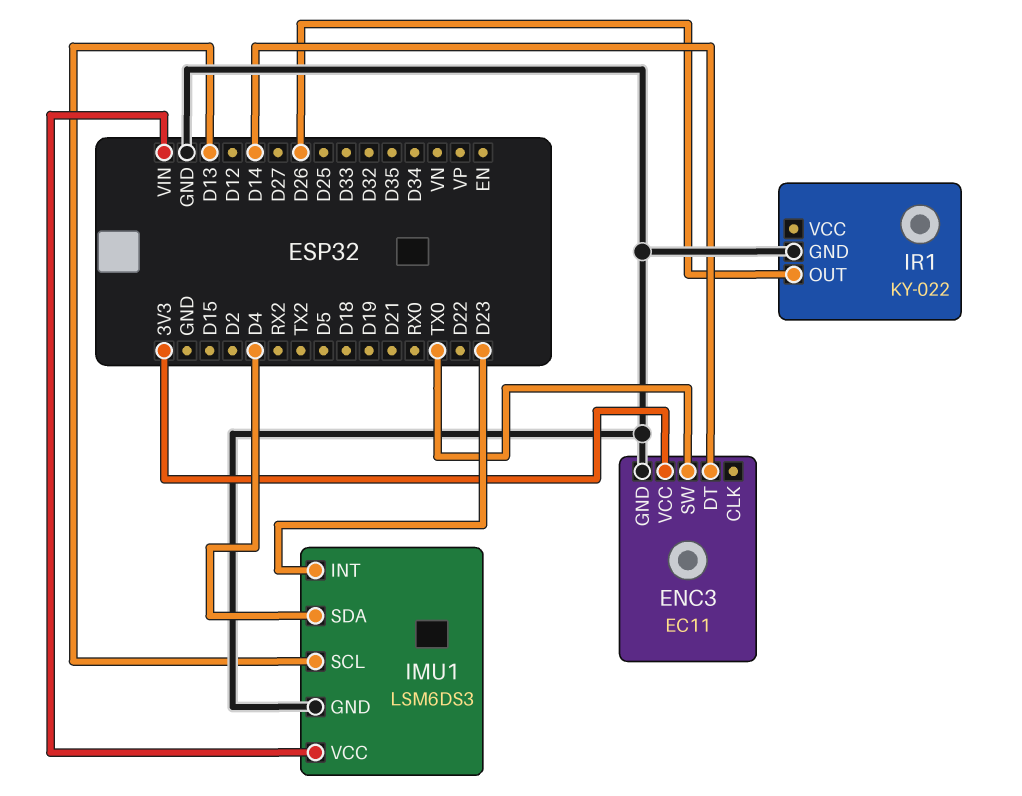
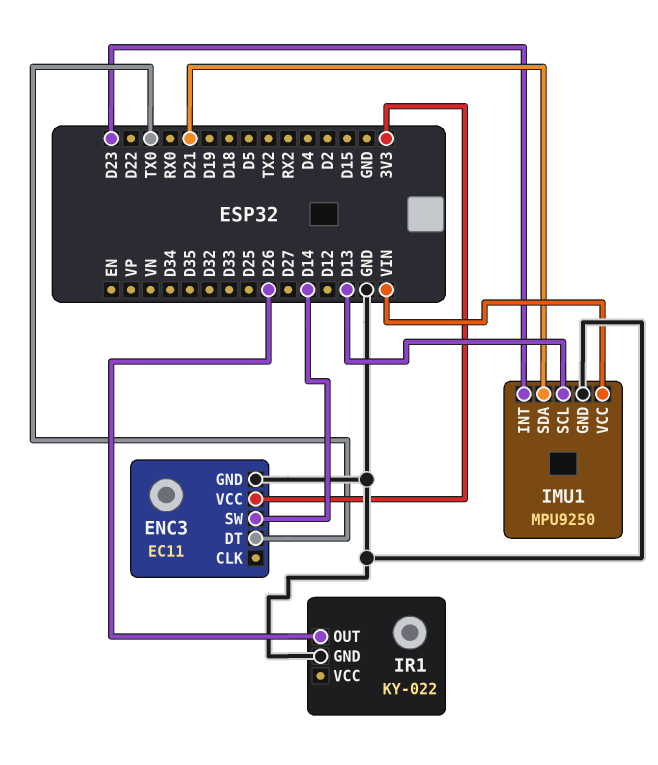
ENC3 pin DT: D14 -> TX0
ENC3 pin SW: TX0 -> D14
IMU1: LSM6DS3 -> MPU9250
IMU1 pin SDA: D4 -> D21

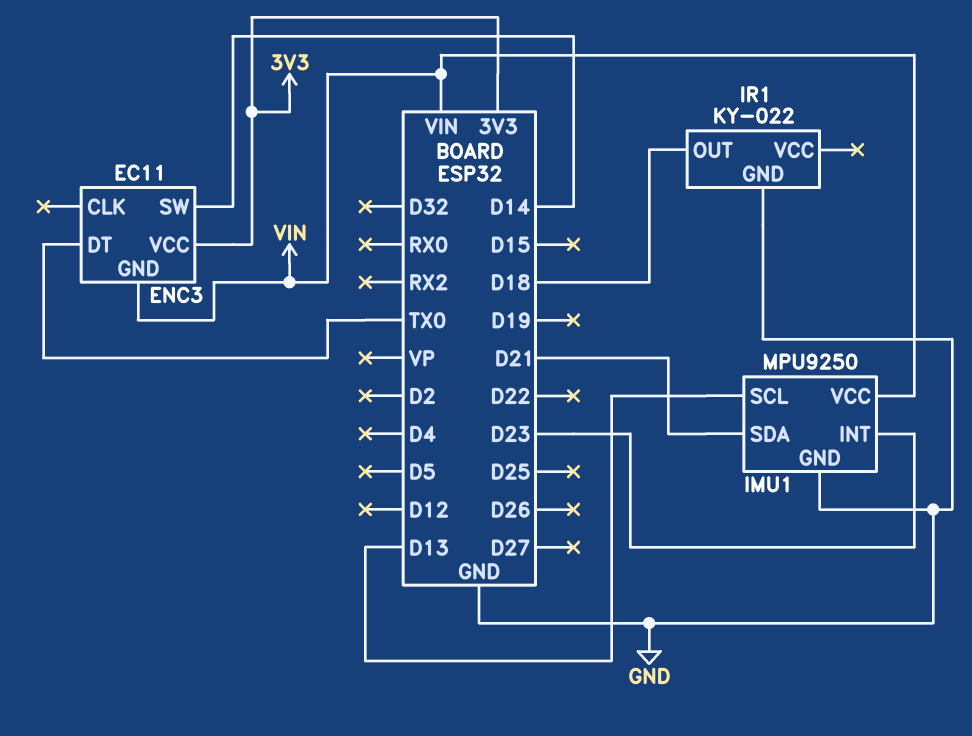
ENC3 pin GND: GND -> VIN
IR1 pin OUT: D26 -> D18

